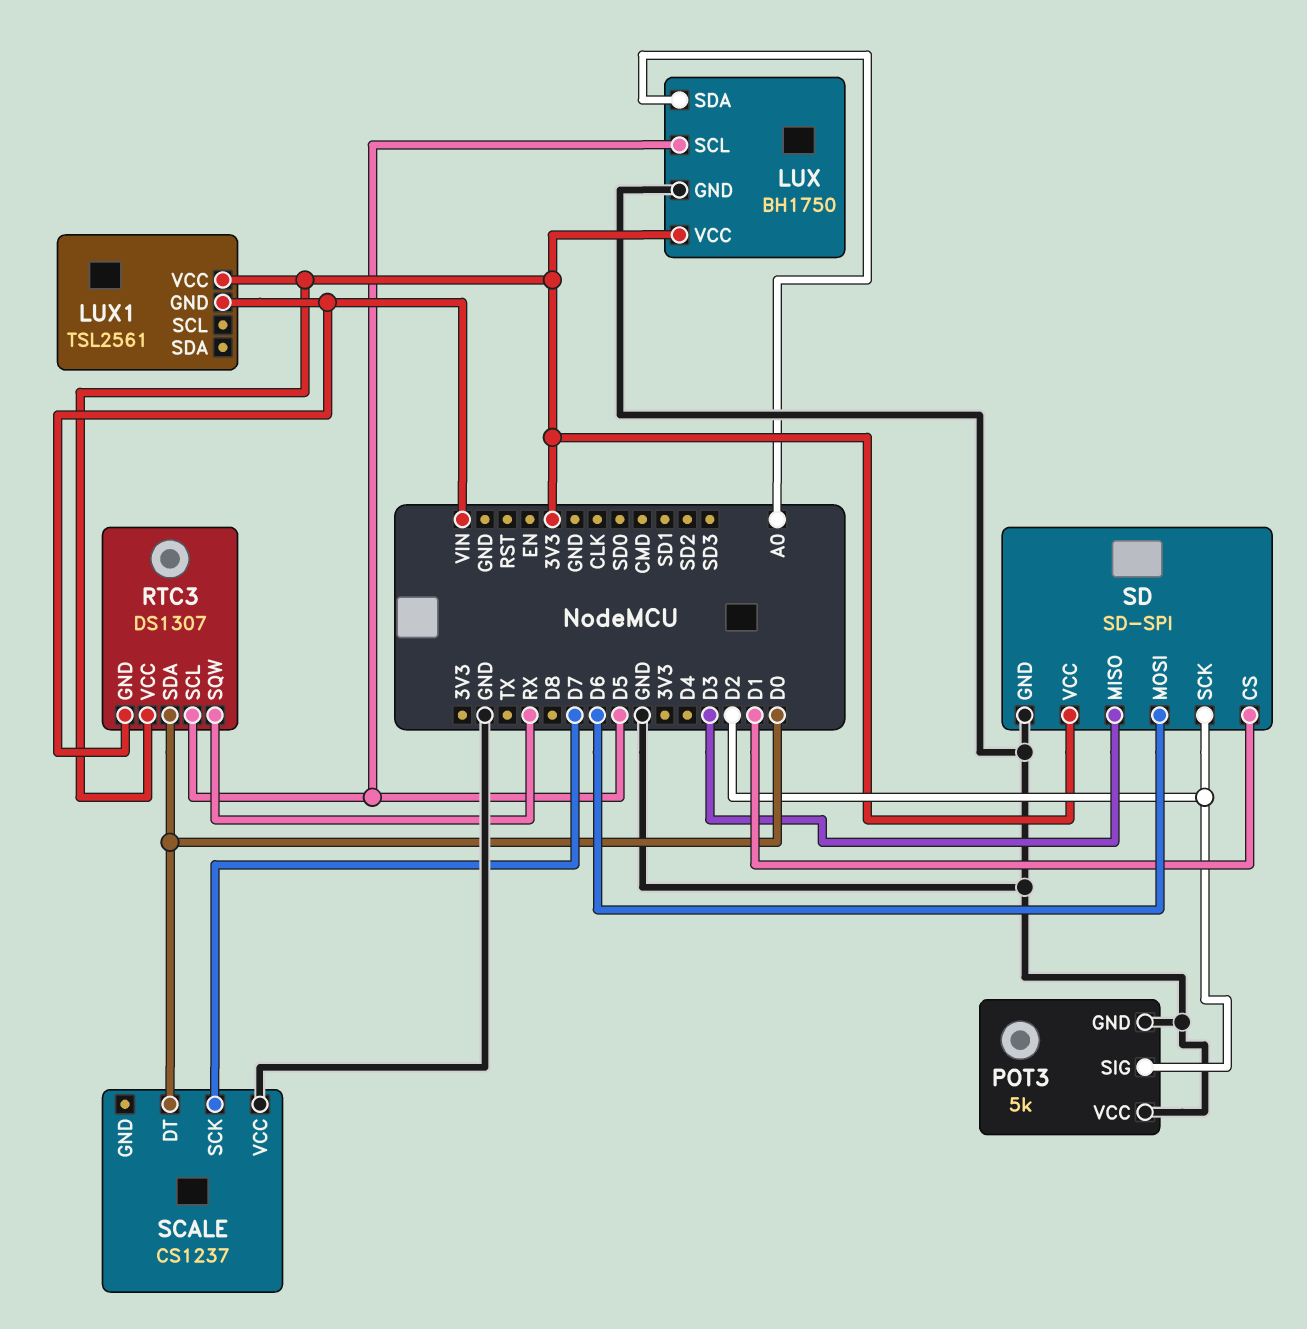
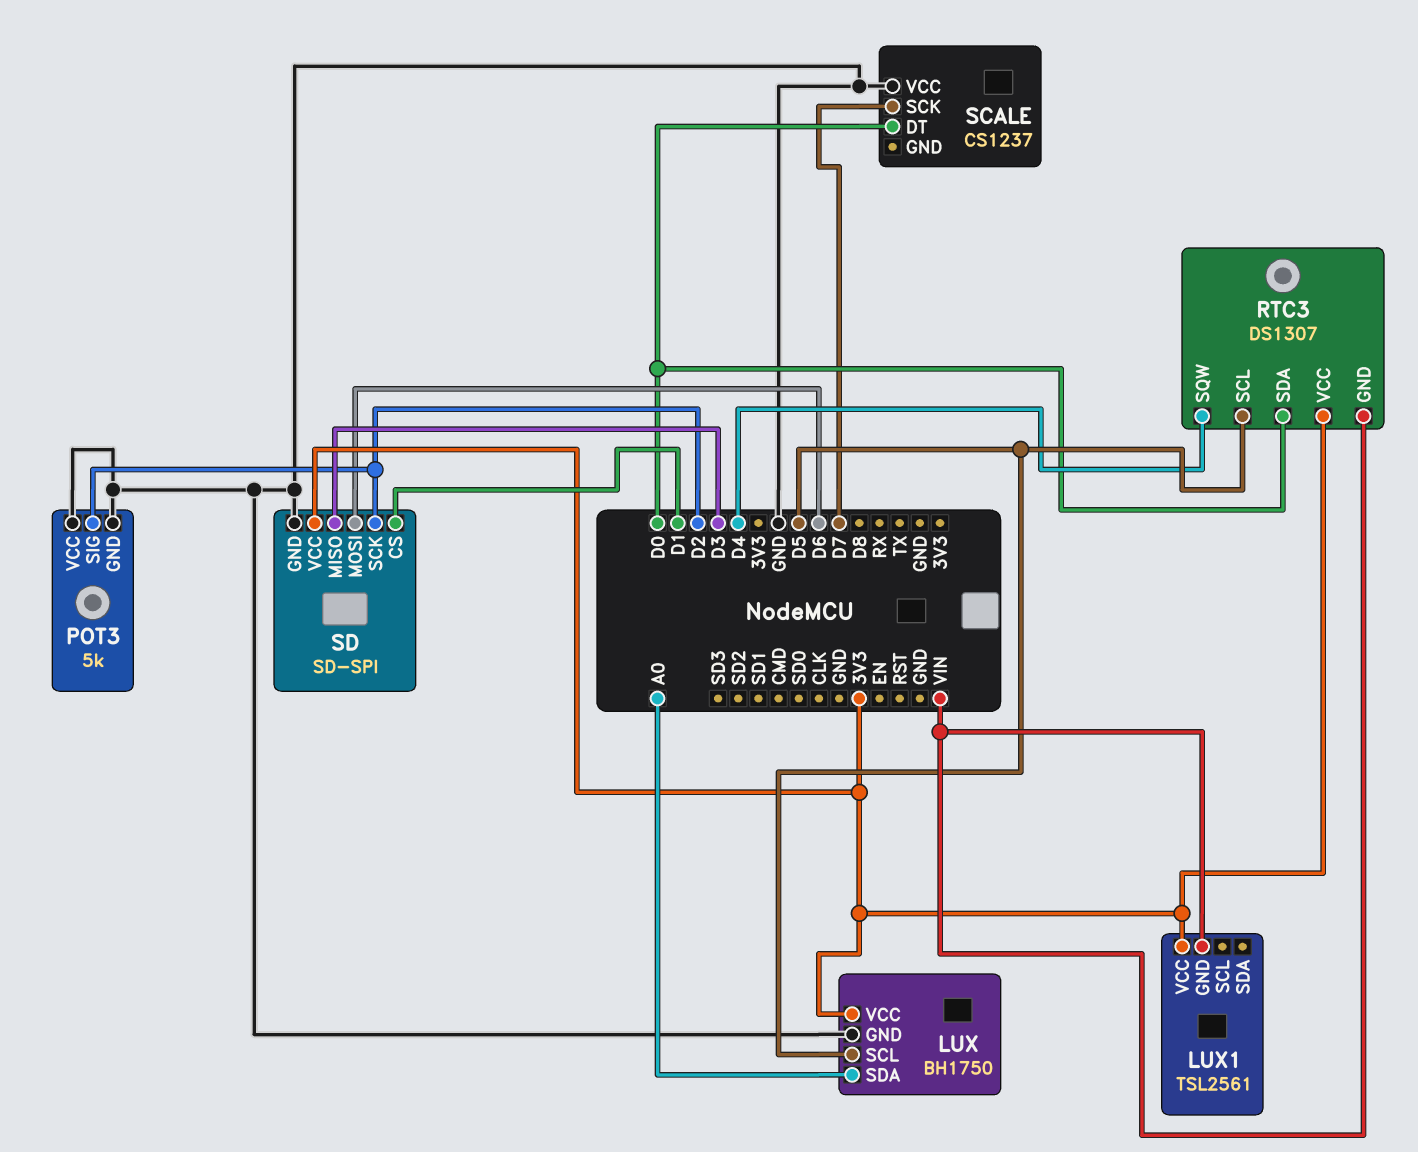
RTC3 pin SQW: RX -> D4

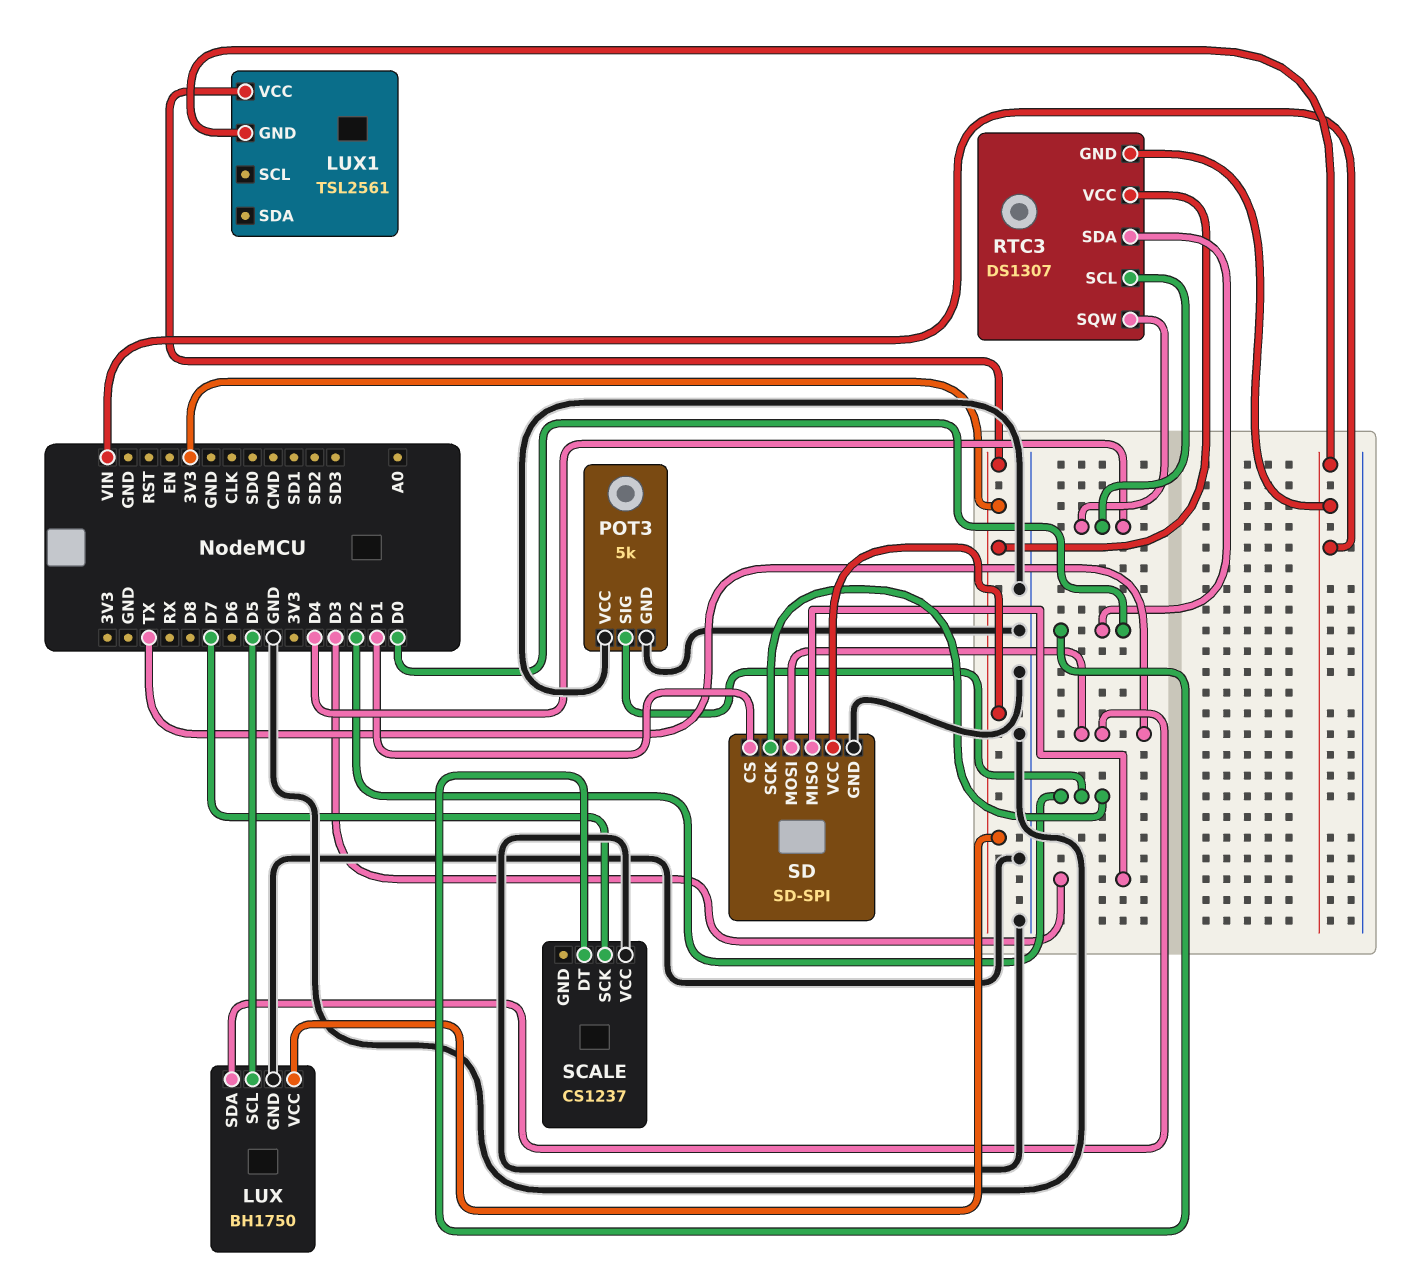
LUX pin SDA: A0 -> TX
RTC3 pin SCL: D5 -> D4
SD pin MOSI: D6 -> TX

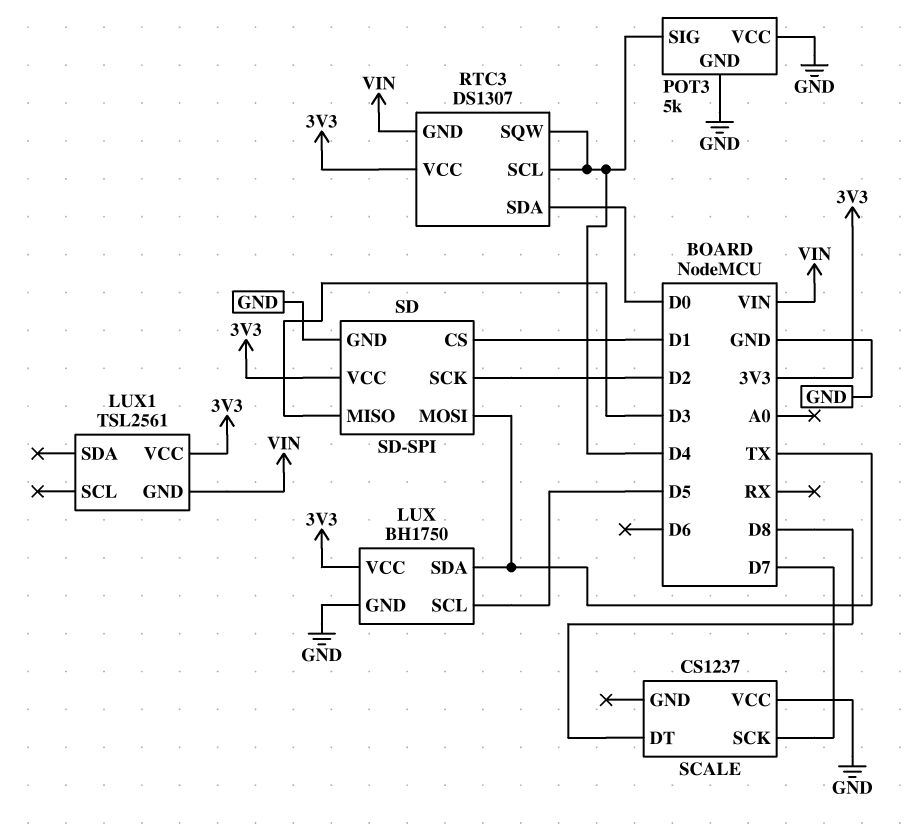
POT3 pin SIG: D2 -> D4
SCALE pin DT: D0 -> D8

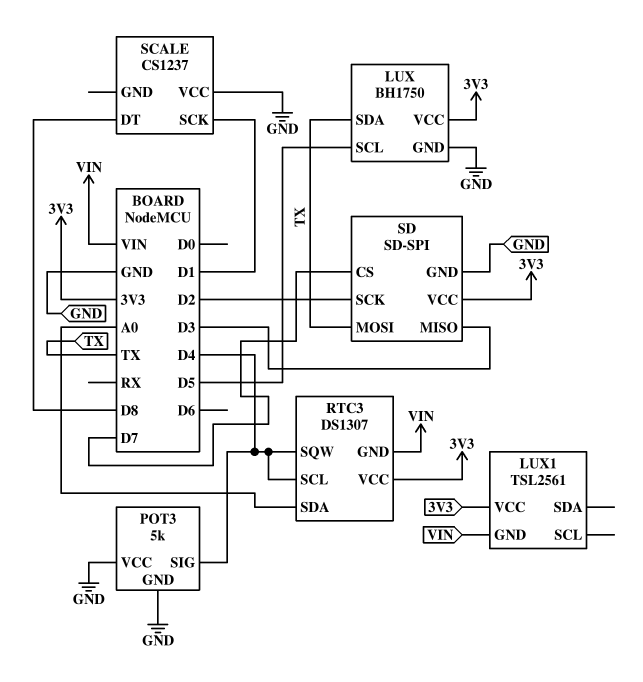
RTC3 pin SDA: D0 -> A0
SCALE pin SCK: D7 -> D1
SD pin CS: D1 -> D7

